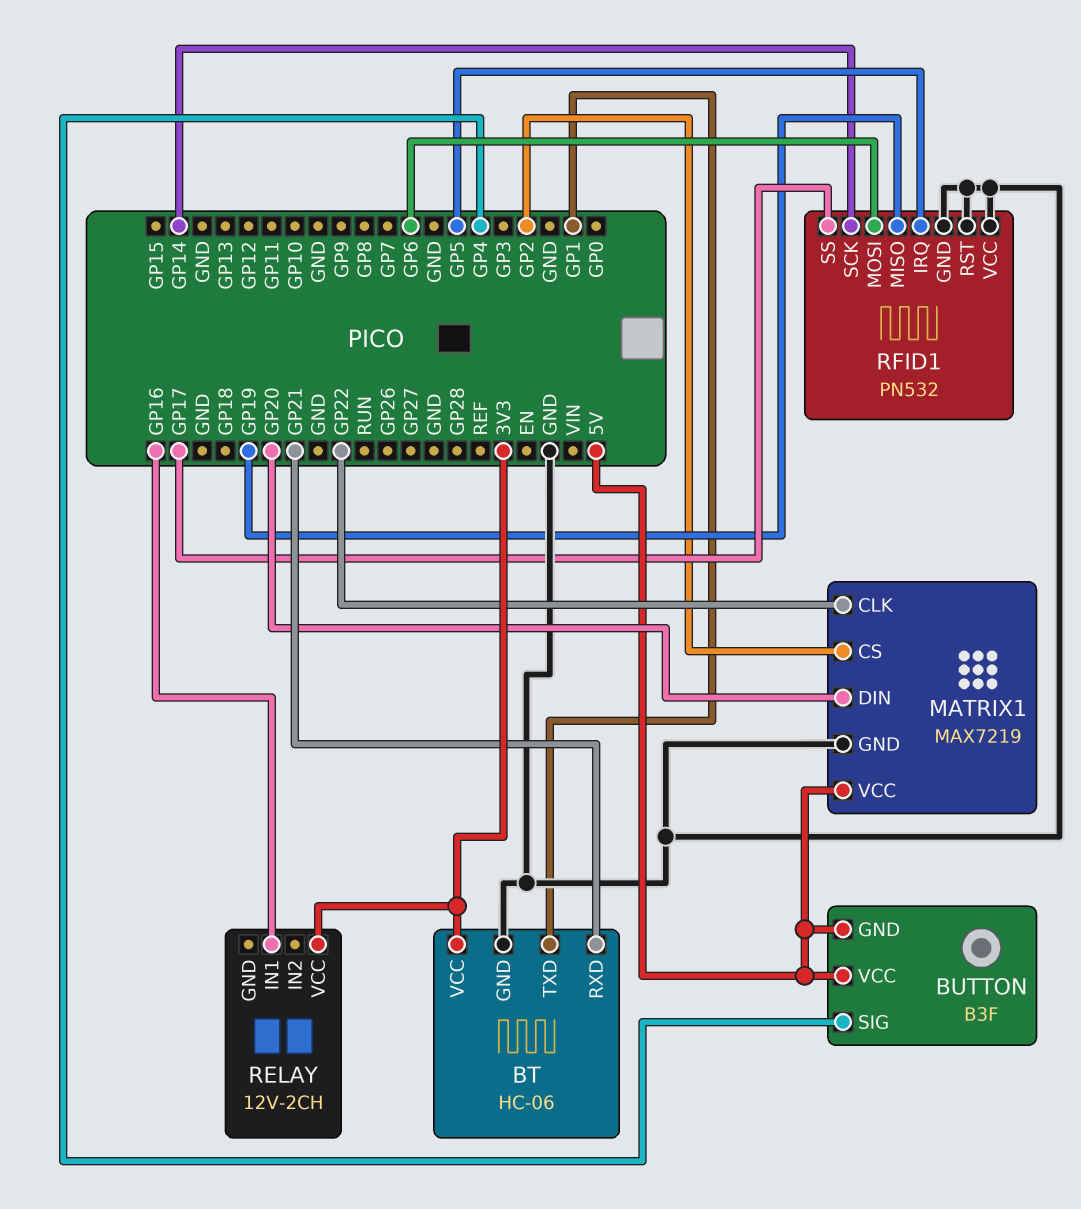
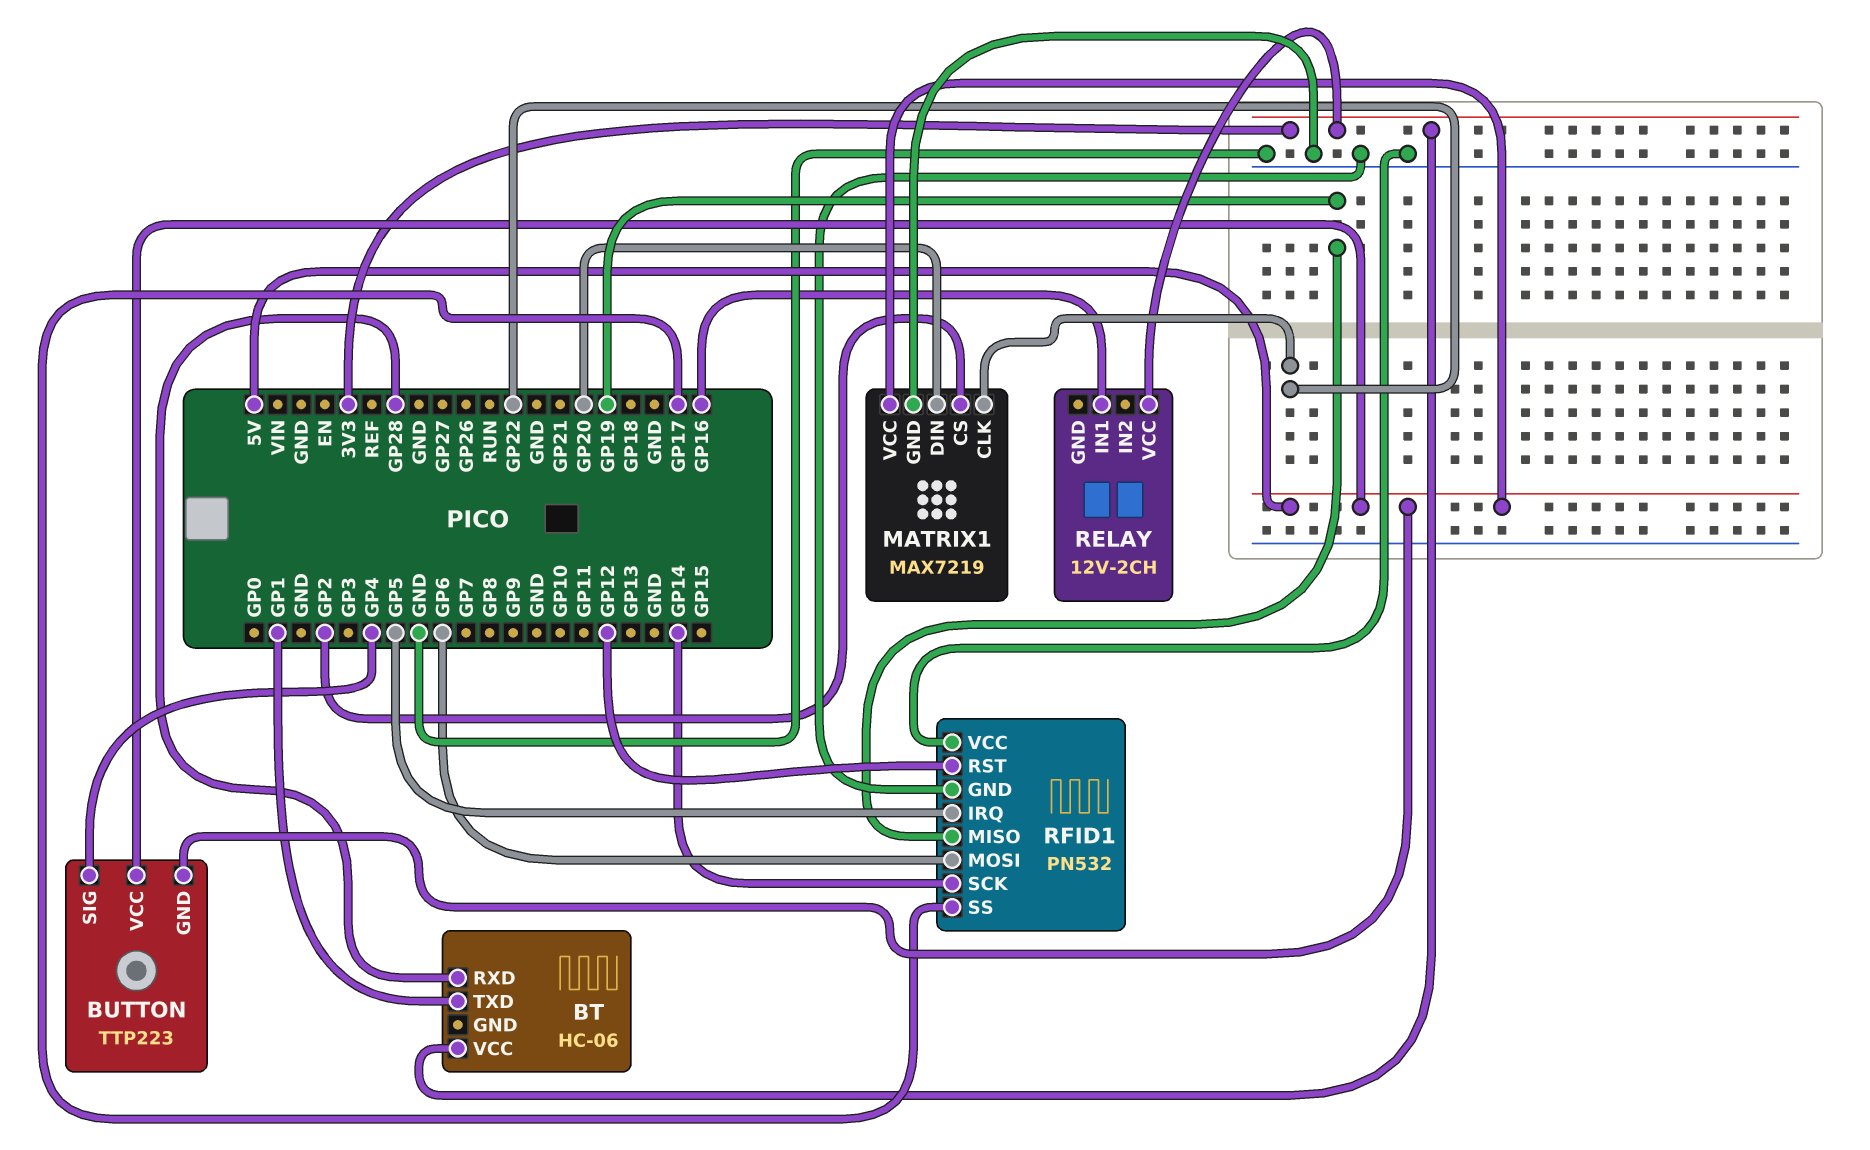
BT pin GND: GND -> none
BT pin RXD: GP21 -> GP28
BUTTON: B3F -> TTP223
RFID1 pin RST: GND -> GP12

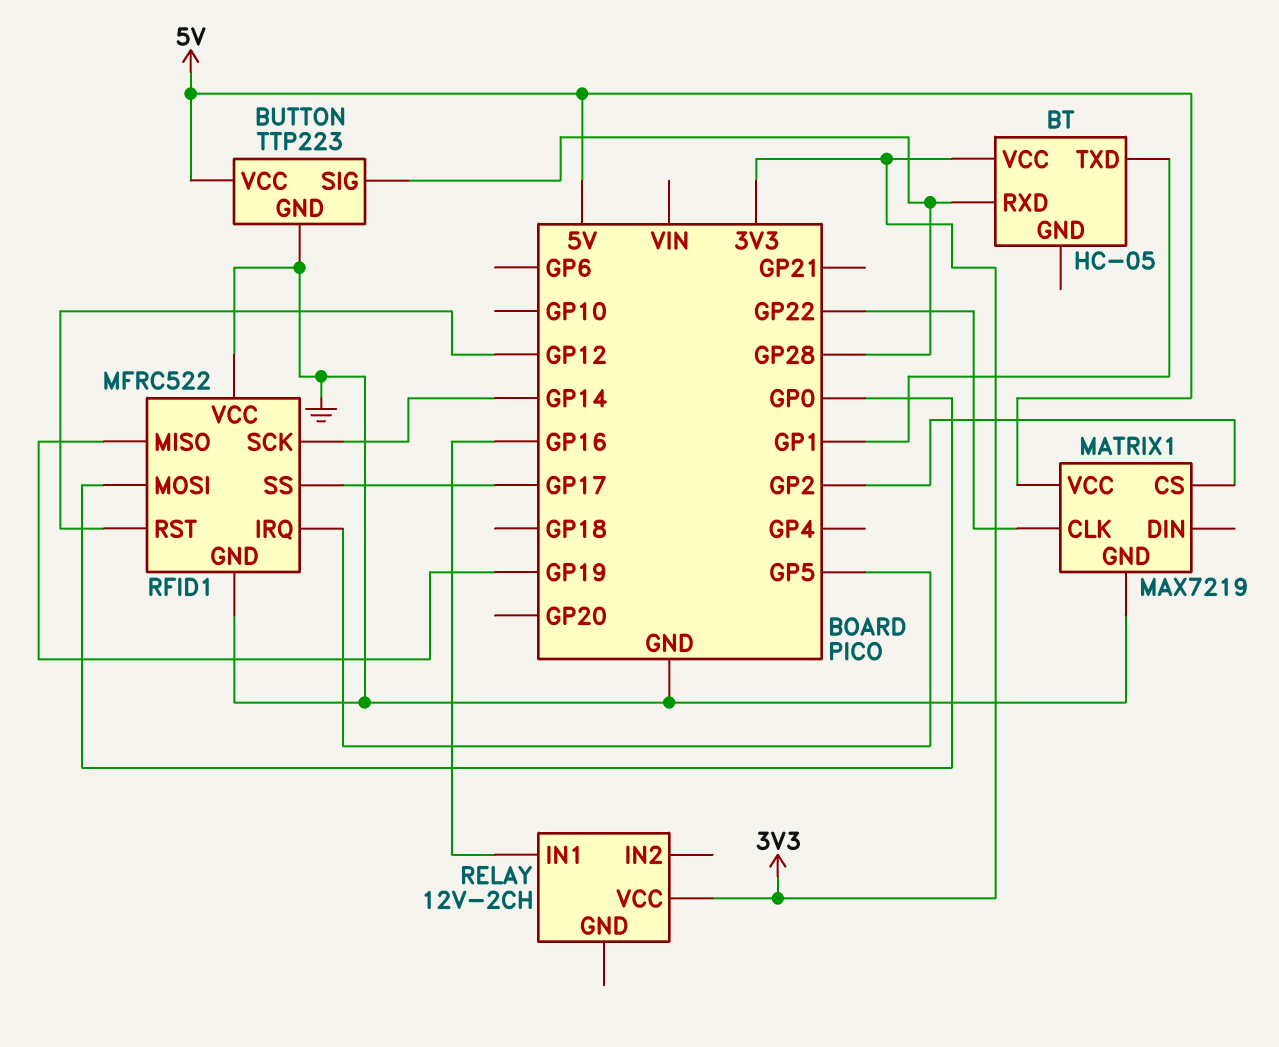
BT: HC-06 -> HC-05
BUTTON pin GND: 5V -> GND
BUTTON pin SIG: GP4 -> GP28
MATRIX1 pin DIN: GP20 -> none
RFID1: PN532 -> MFRC522
RFID1 pin MOSI: GP6 -> GP0

